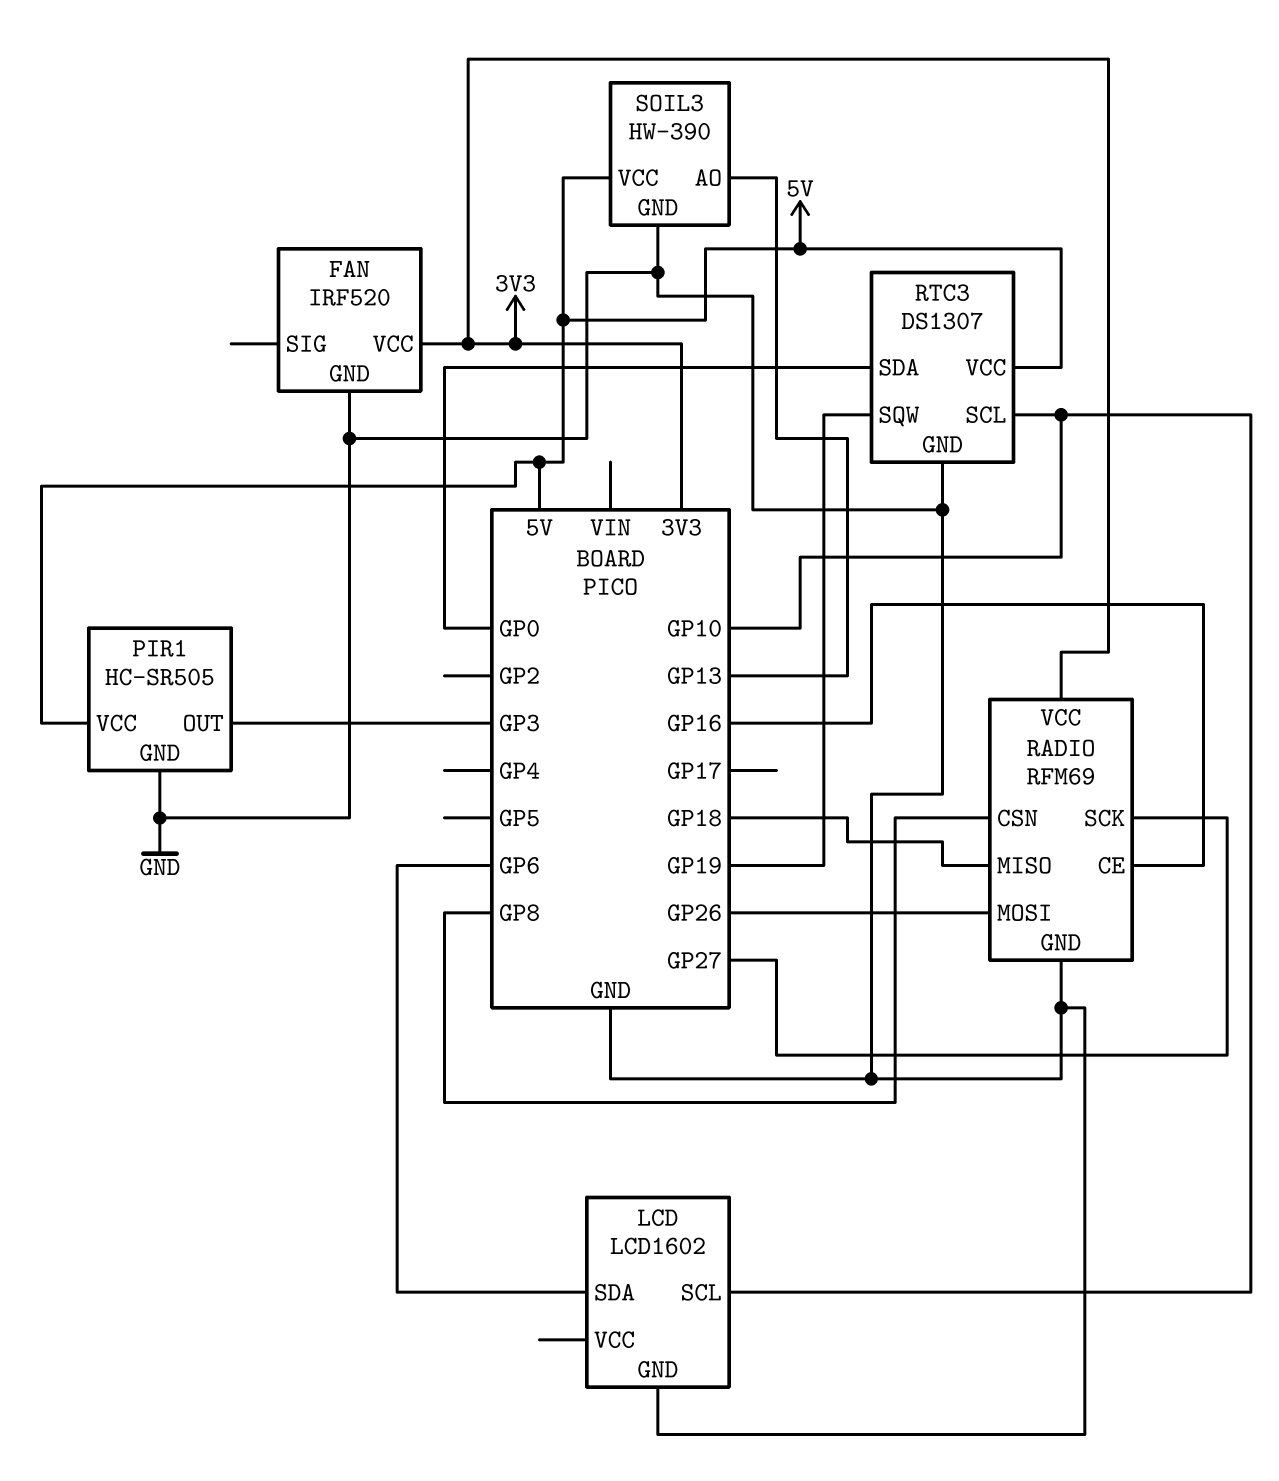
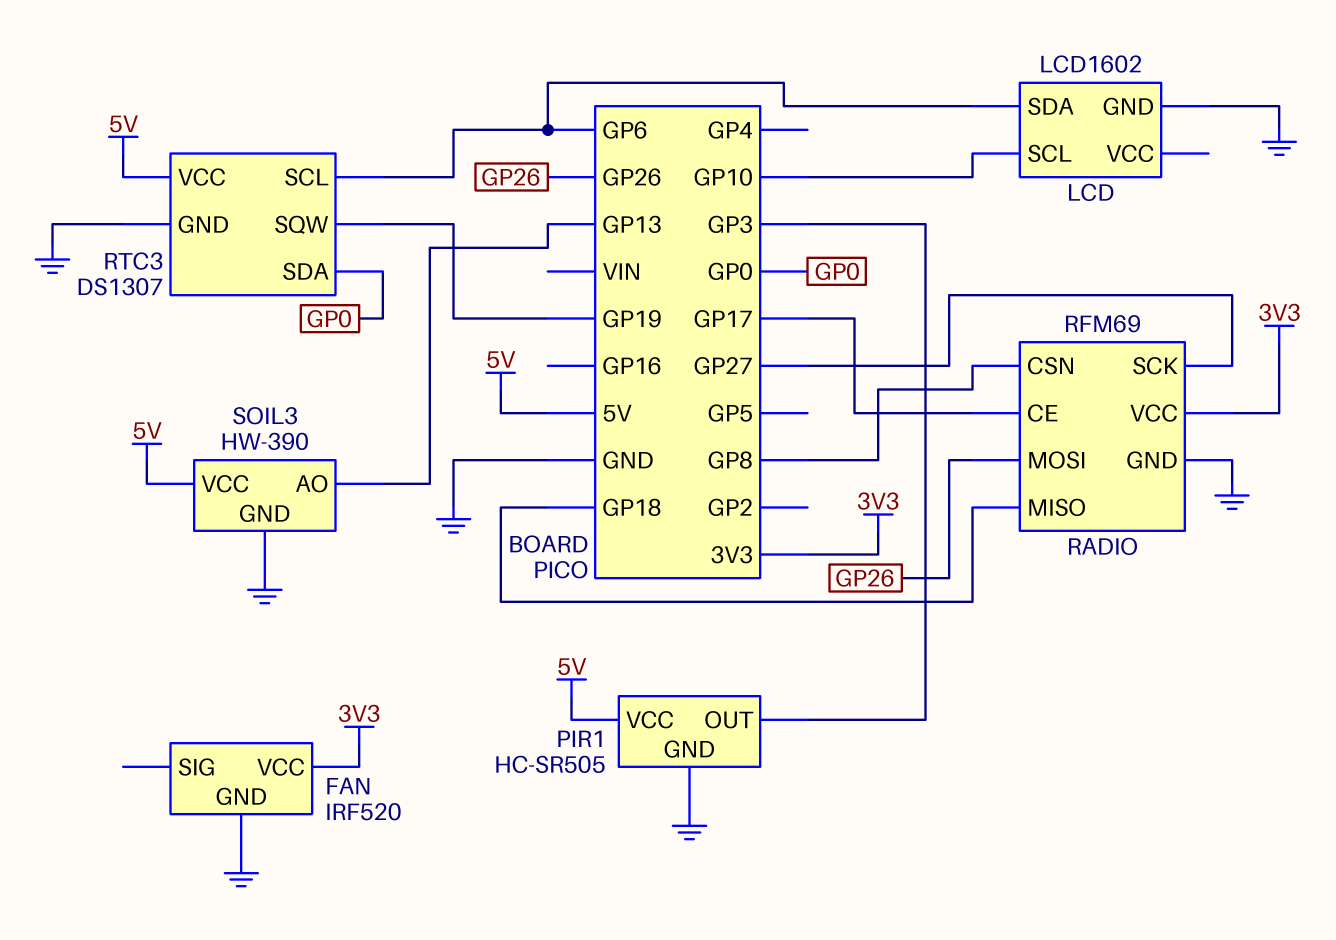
RADIO pin CE: GP16 -> GP17
RTC3 pin SCL: GP10 -> GP6

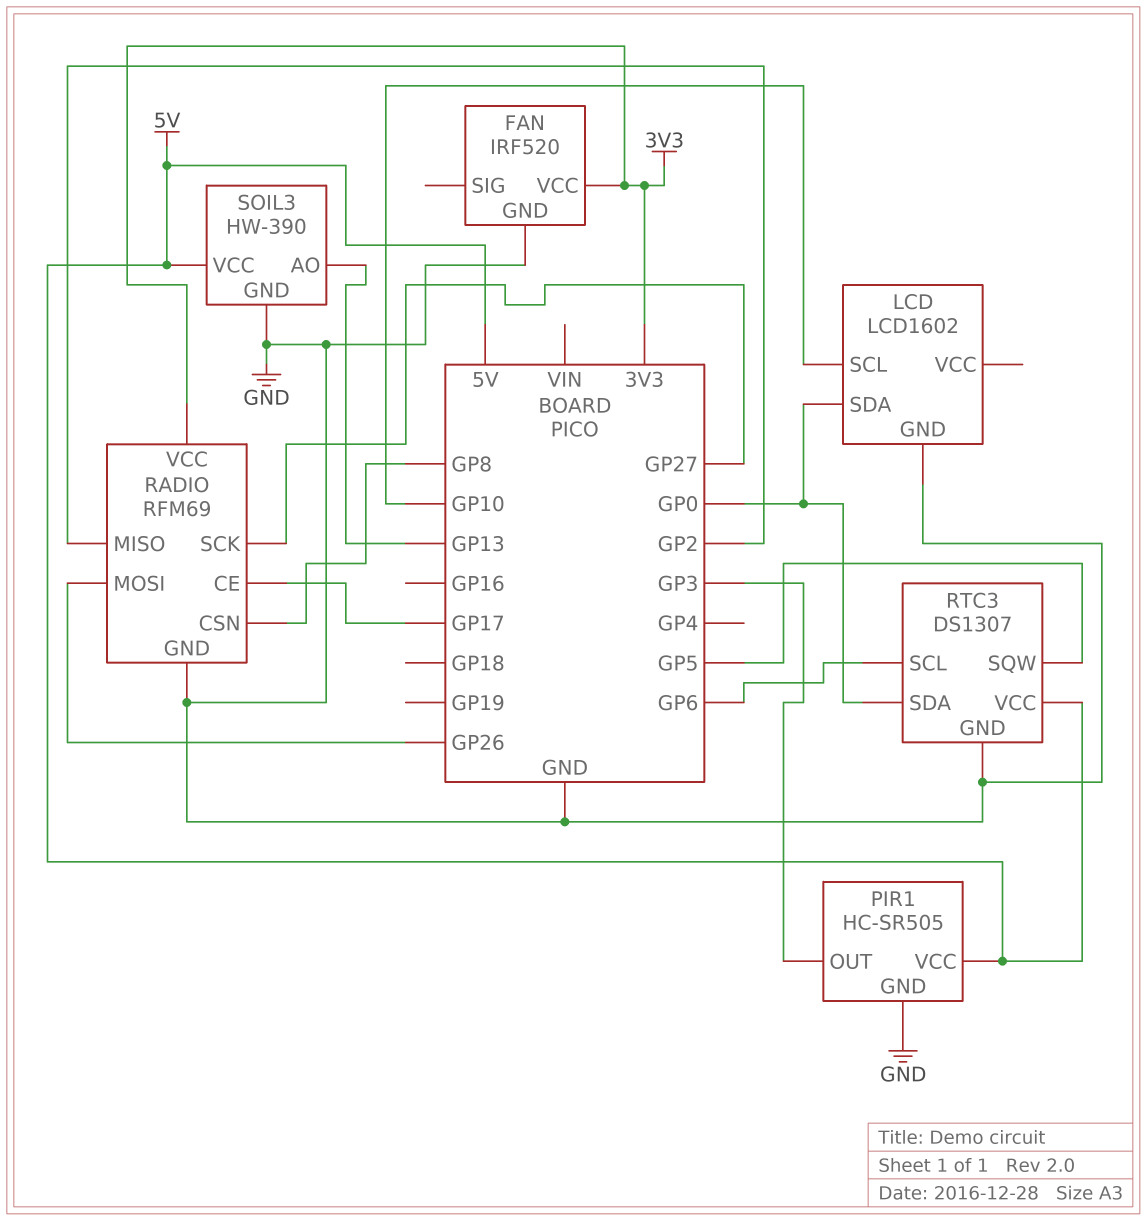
LCD pin SDA: GP6 -> GP0
RADIO pin MISO: GP18 -> GP2
RTC3 pin SQW: GP19 -> GP5

